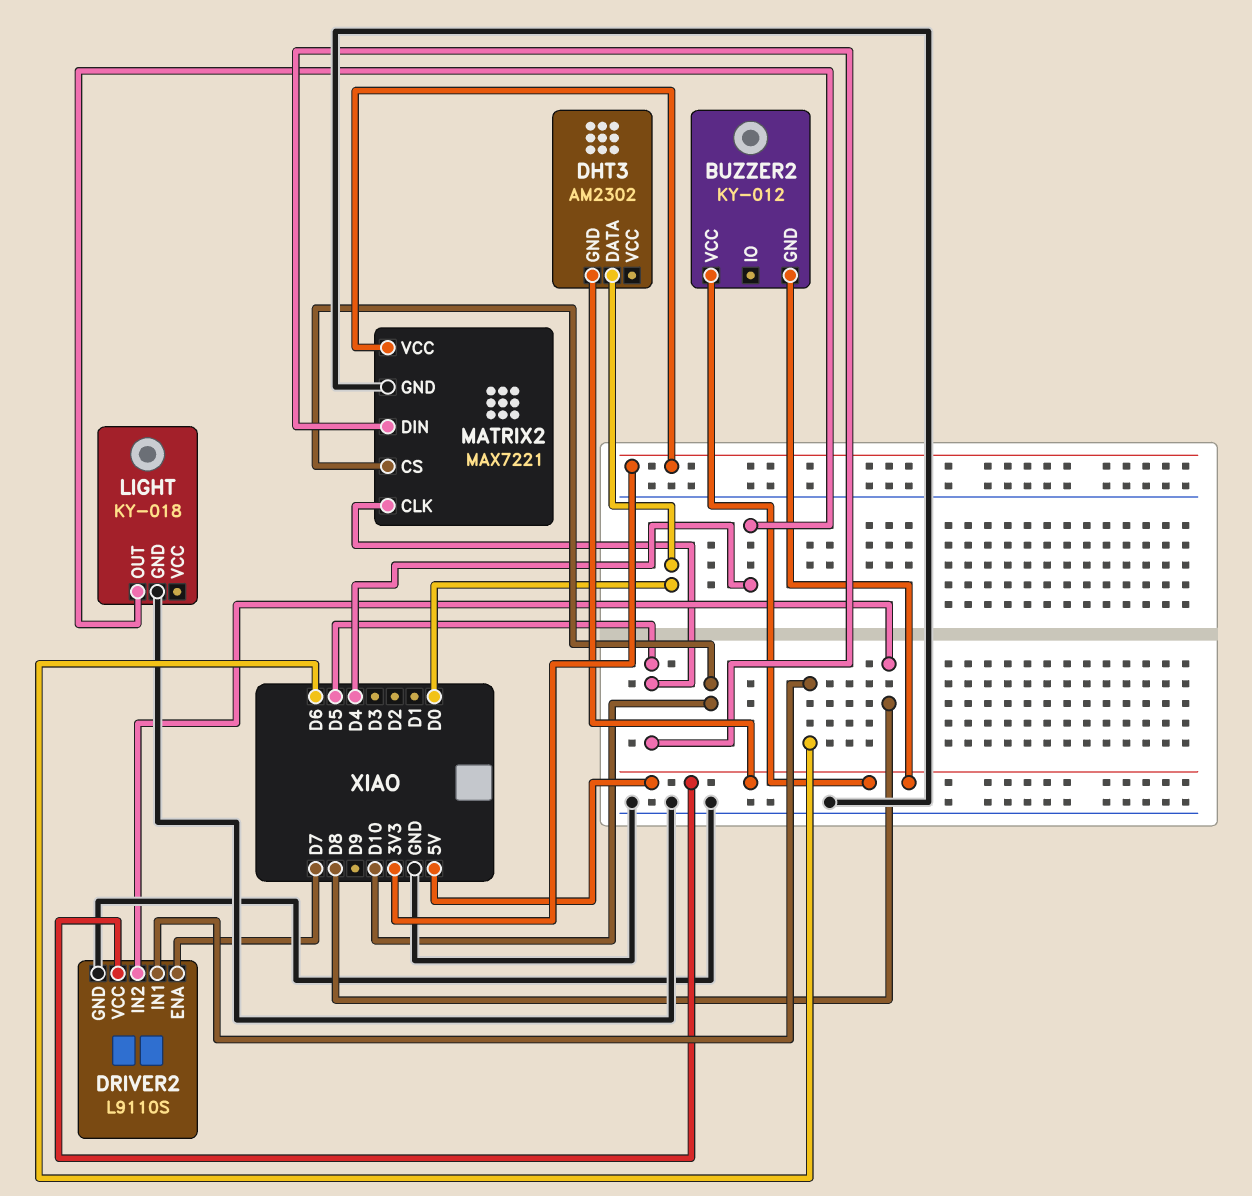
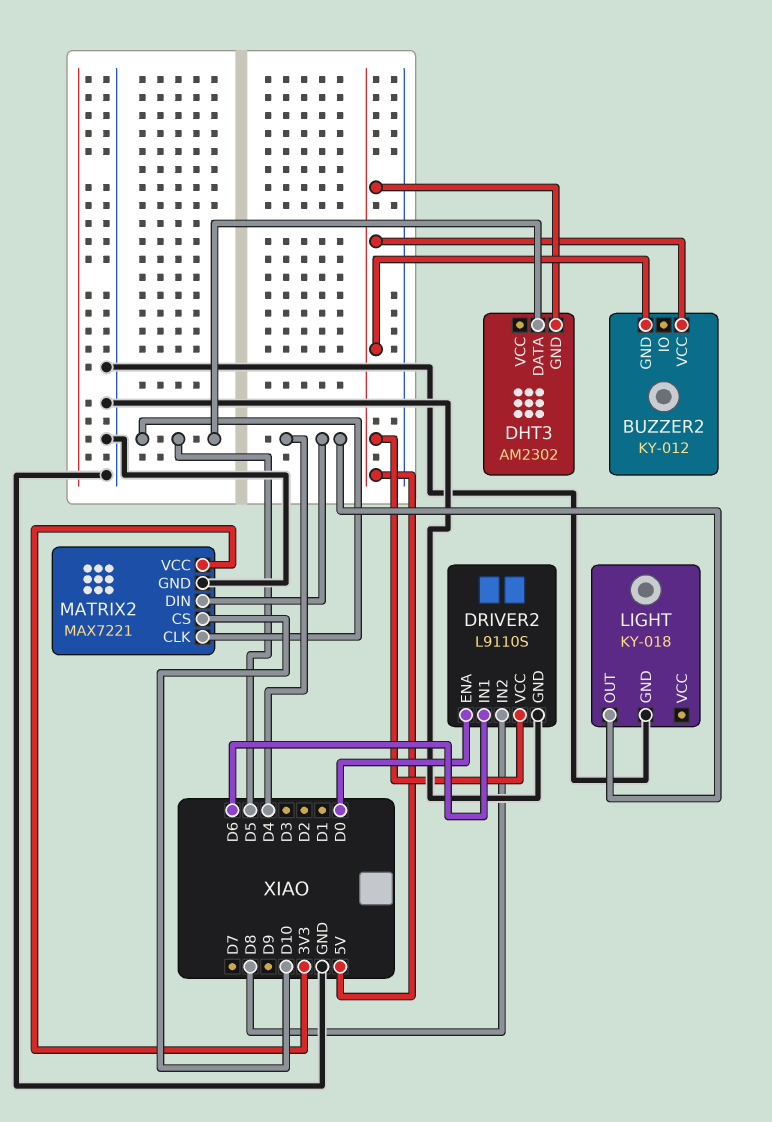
DHT3 pin DATA: D0 -> D5
DRIVER2 pin ENA: D7 -> D0
MATRIX2 pin DIN: D5 -> D4

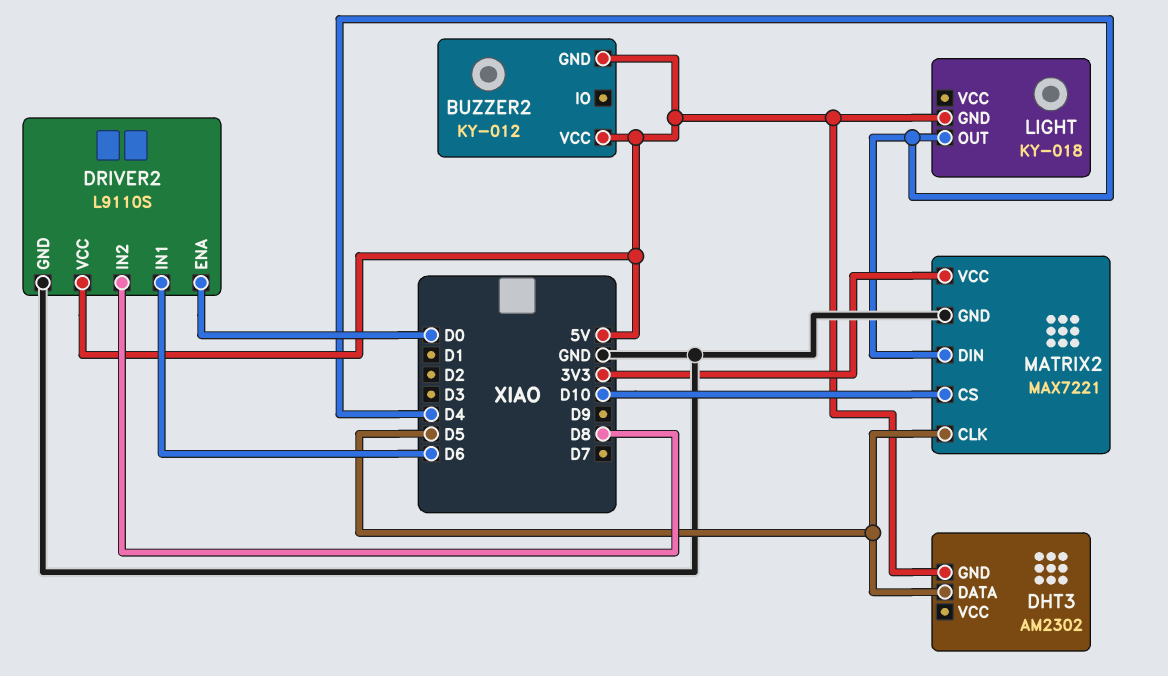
LIGHT pin GND: GND -> 5V

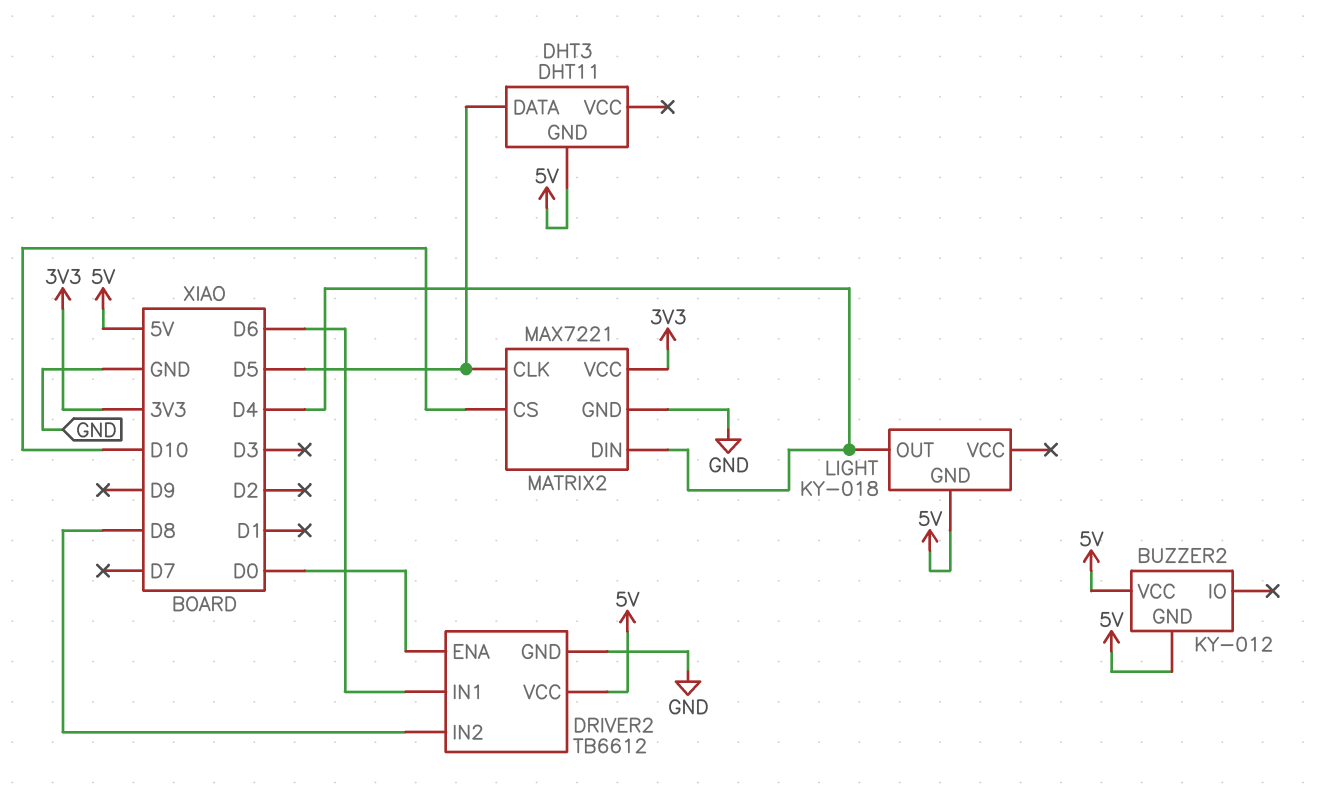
DHT3: AM2302 -> DHT11
DRIVER2: L9110S -> TB6612

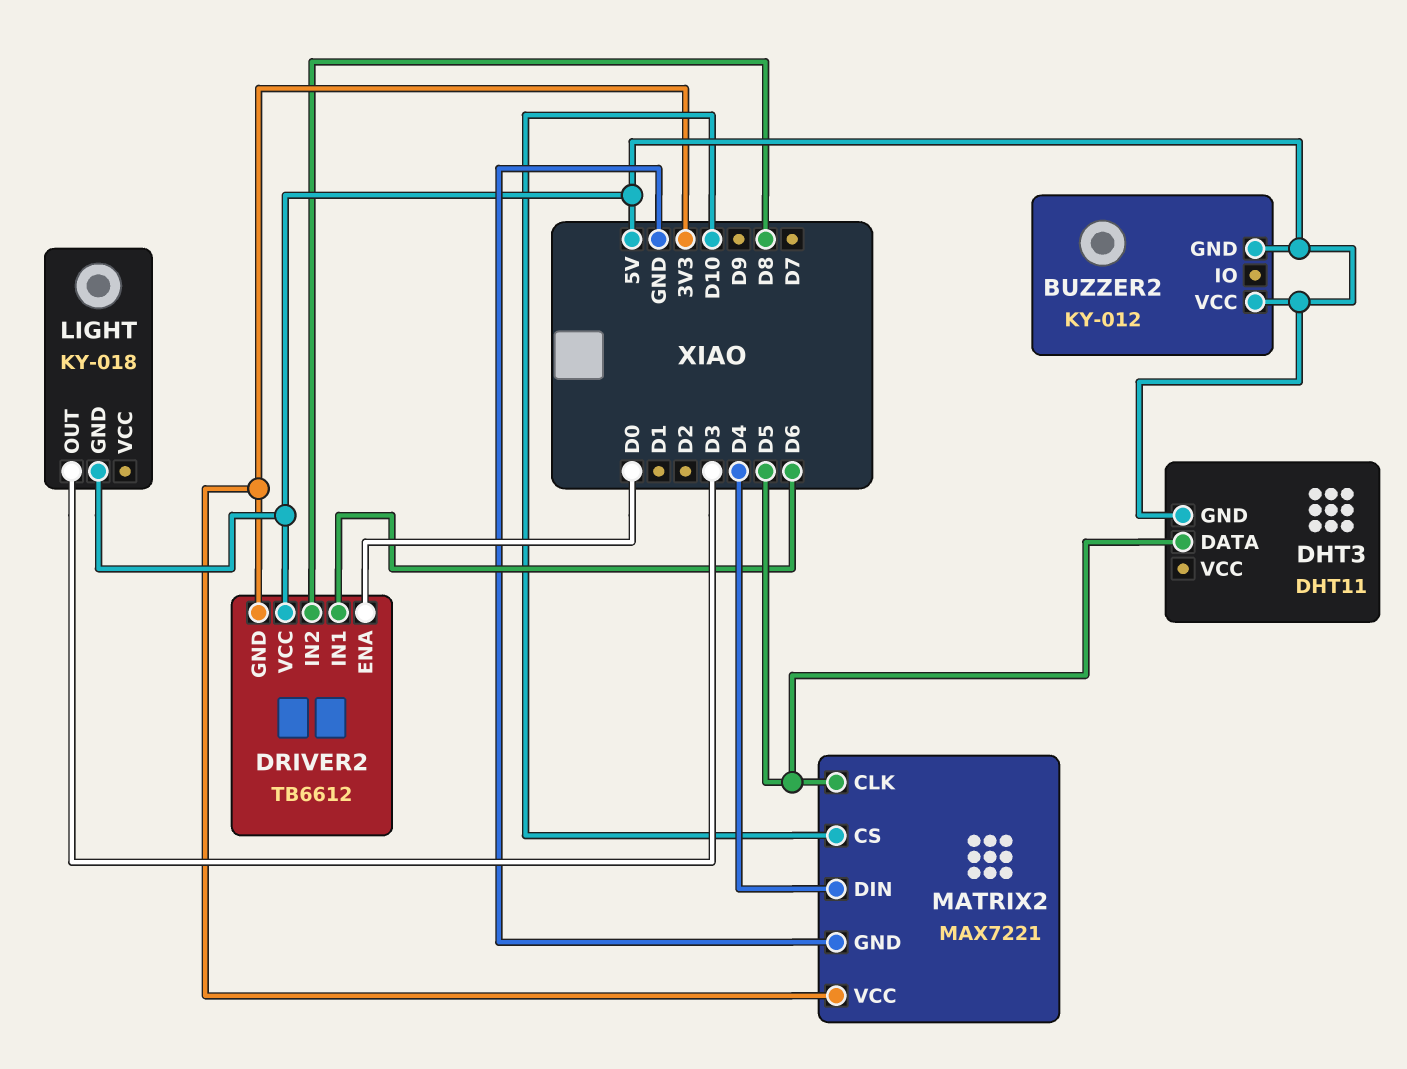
DRIVER2 pin GND: GND -> 3V3
LIGHT pin OUT: D4 -> D3

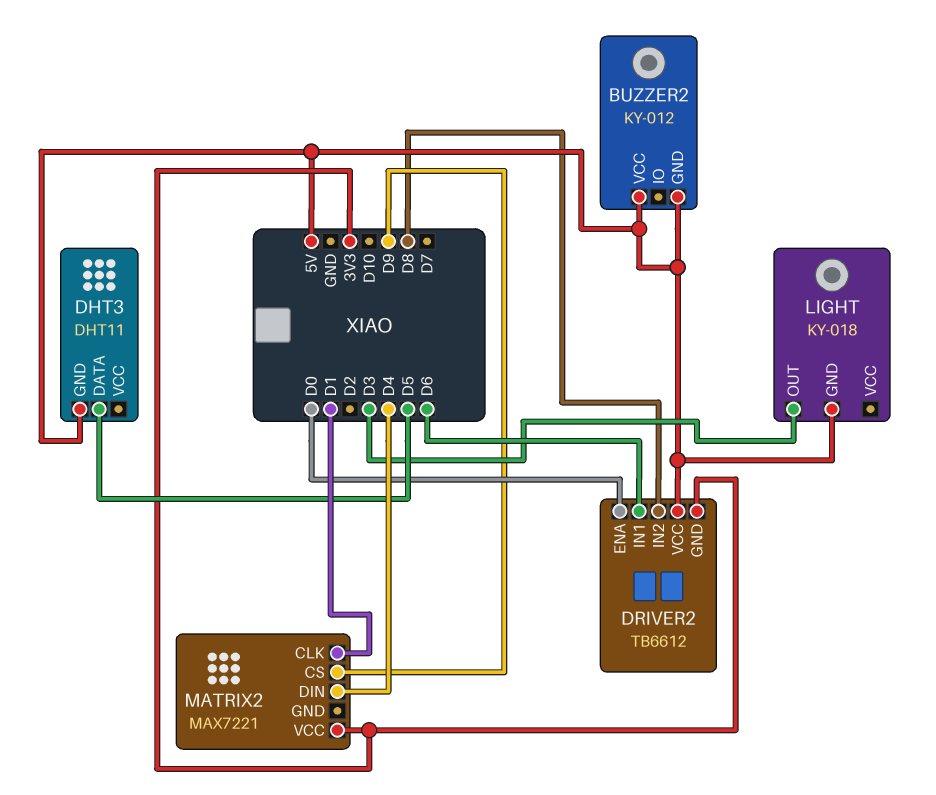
MATRIX2 pin CLK: D5 -> D1
MATRIX2 pin CS: D10 -> D9
MATRIX2 pin GND: GND -> none

